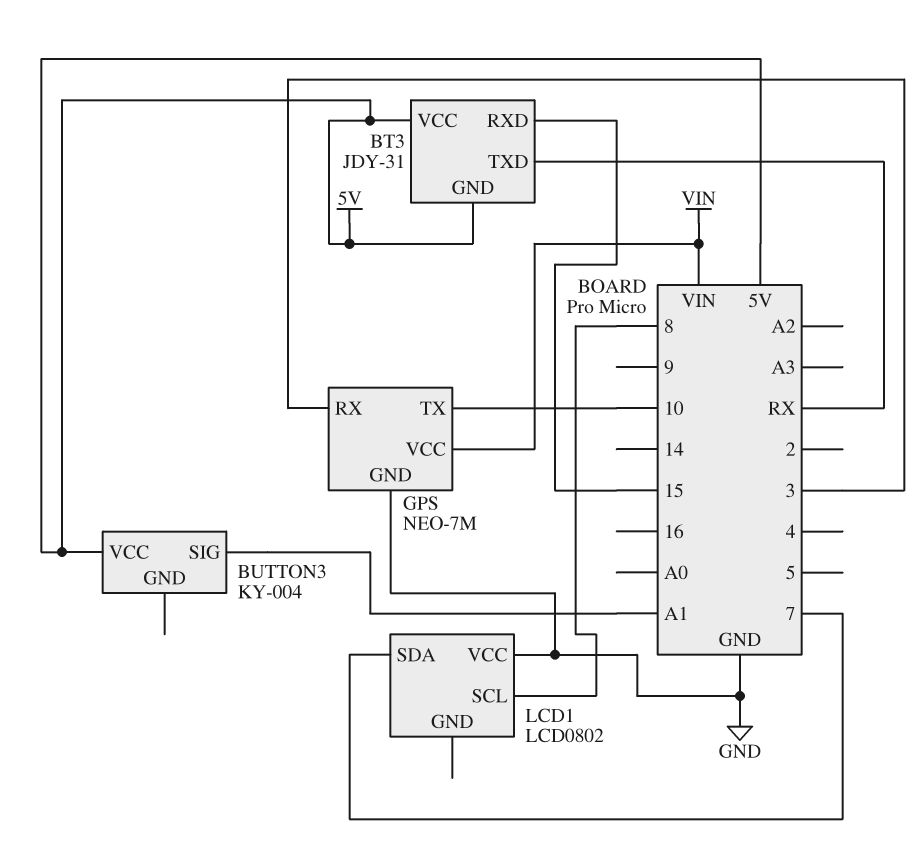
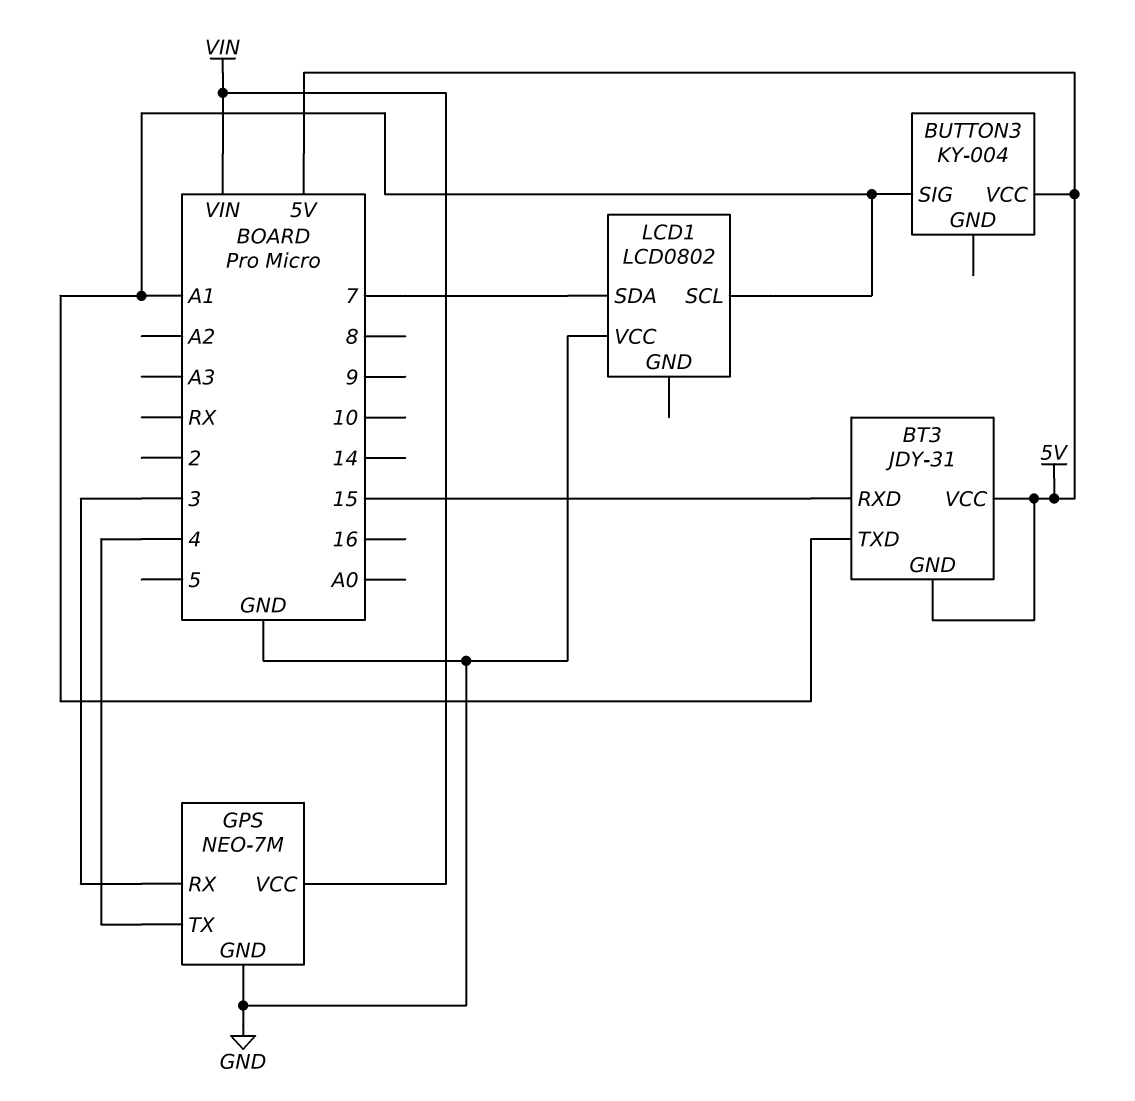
BT3 pin TXD: RX -> A1
GPS pin TX: 10 -> 4
LCD1 pin SCL: 8 -> A1

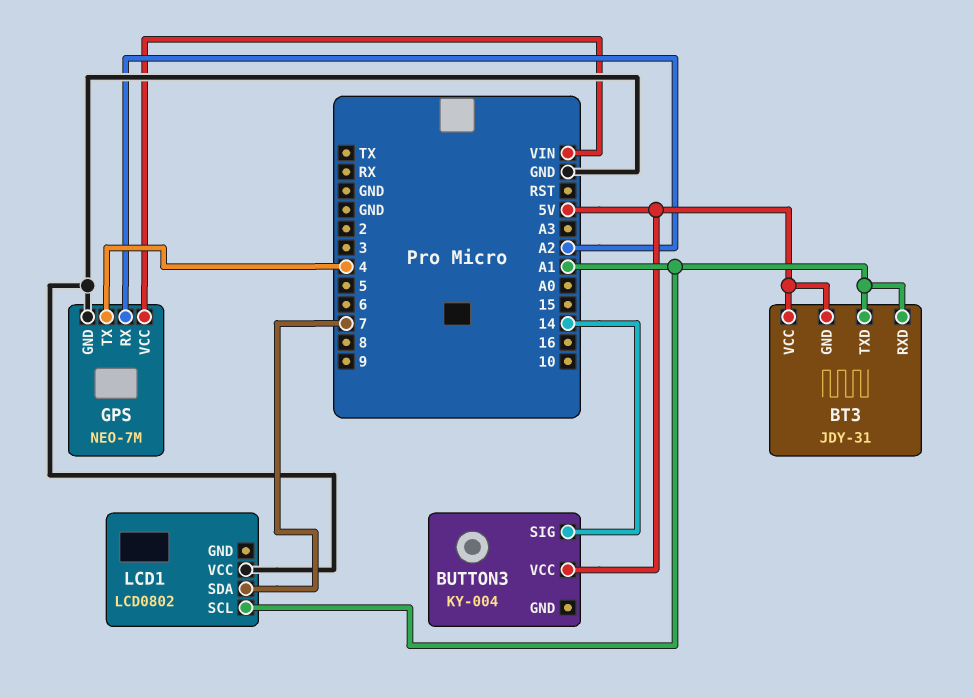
BT3 pin RXD: 15 -> A1
BUTTON3 pin SIG: A1 -> 14
GPS pin RX: 3 -> A2

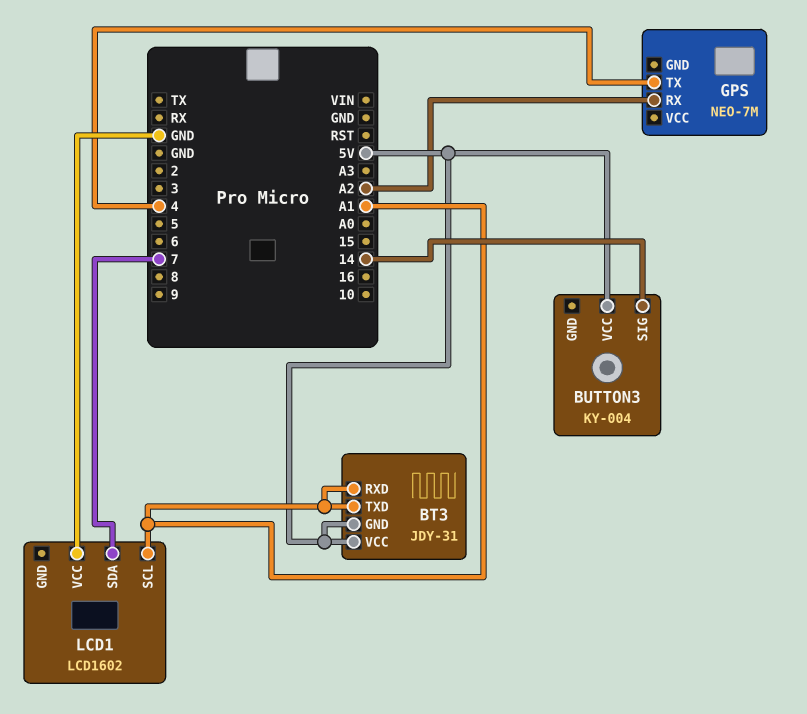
GPS pin GND: GND -> none
GPS pin VCC: VIN -> none
LCD1: LCD0802 -> LCD1602

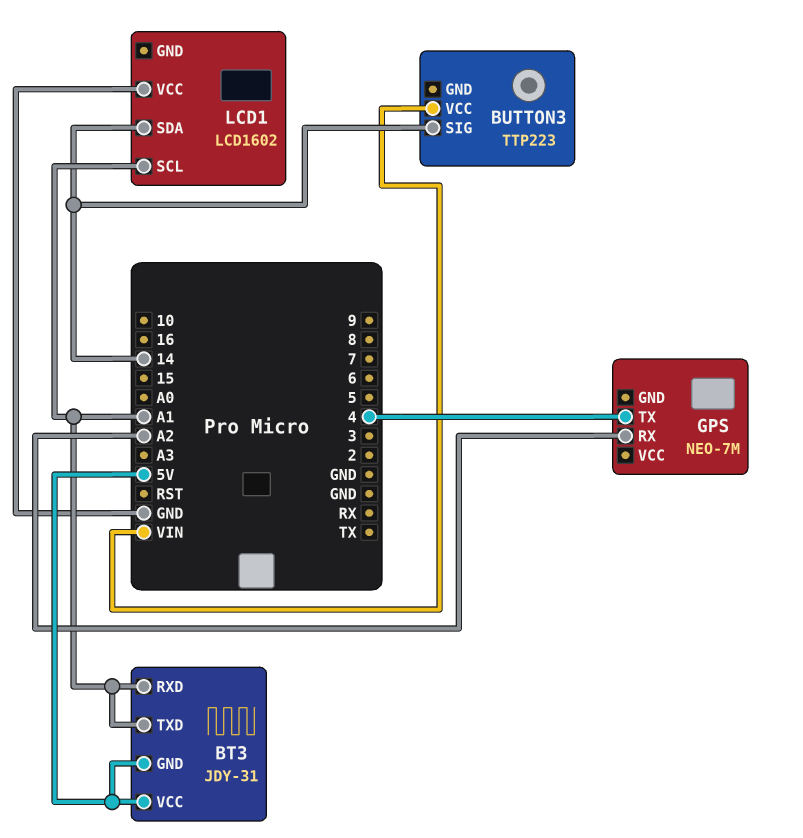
BUTTON3: KY-004 -> TTP223
BUTTON3 pin VCC: 5V -> VIN
LCD1 pin SDA: 7 -> 14

